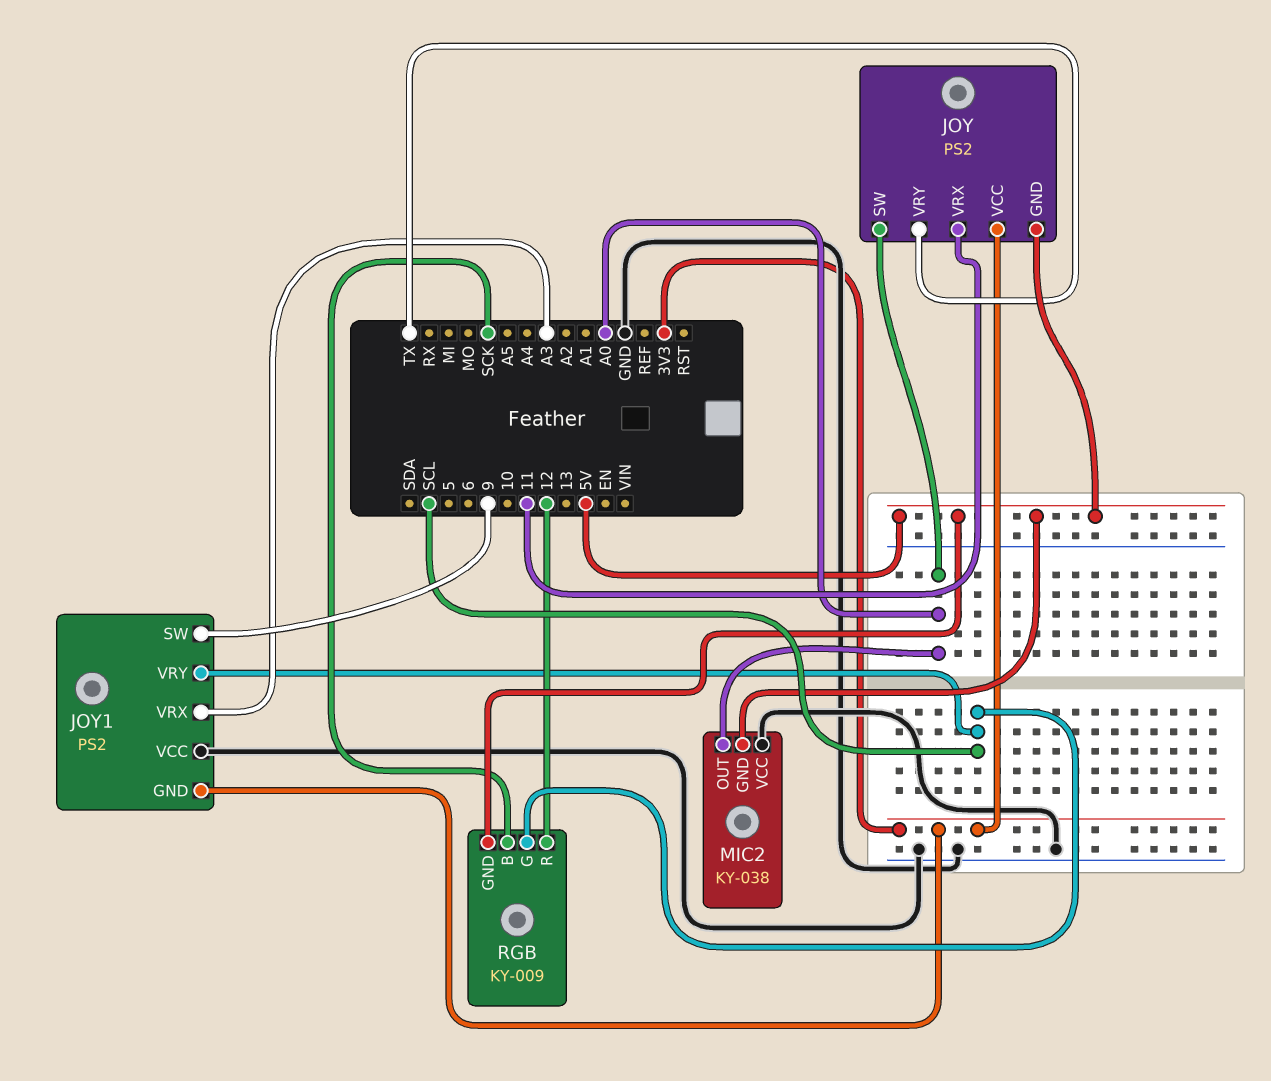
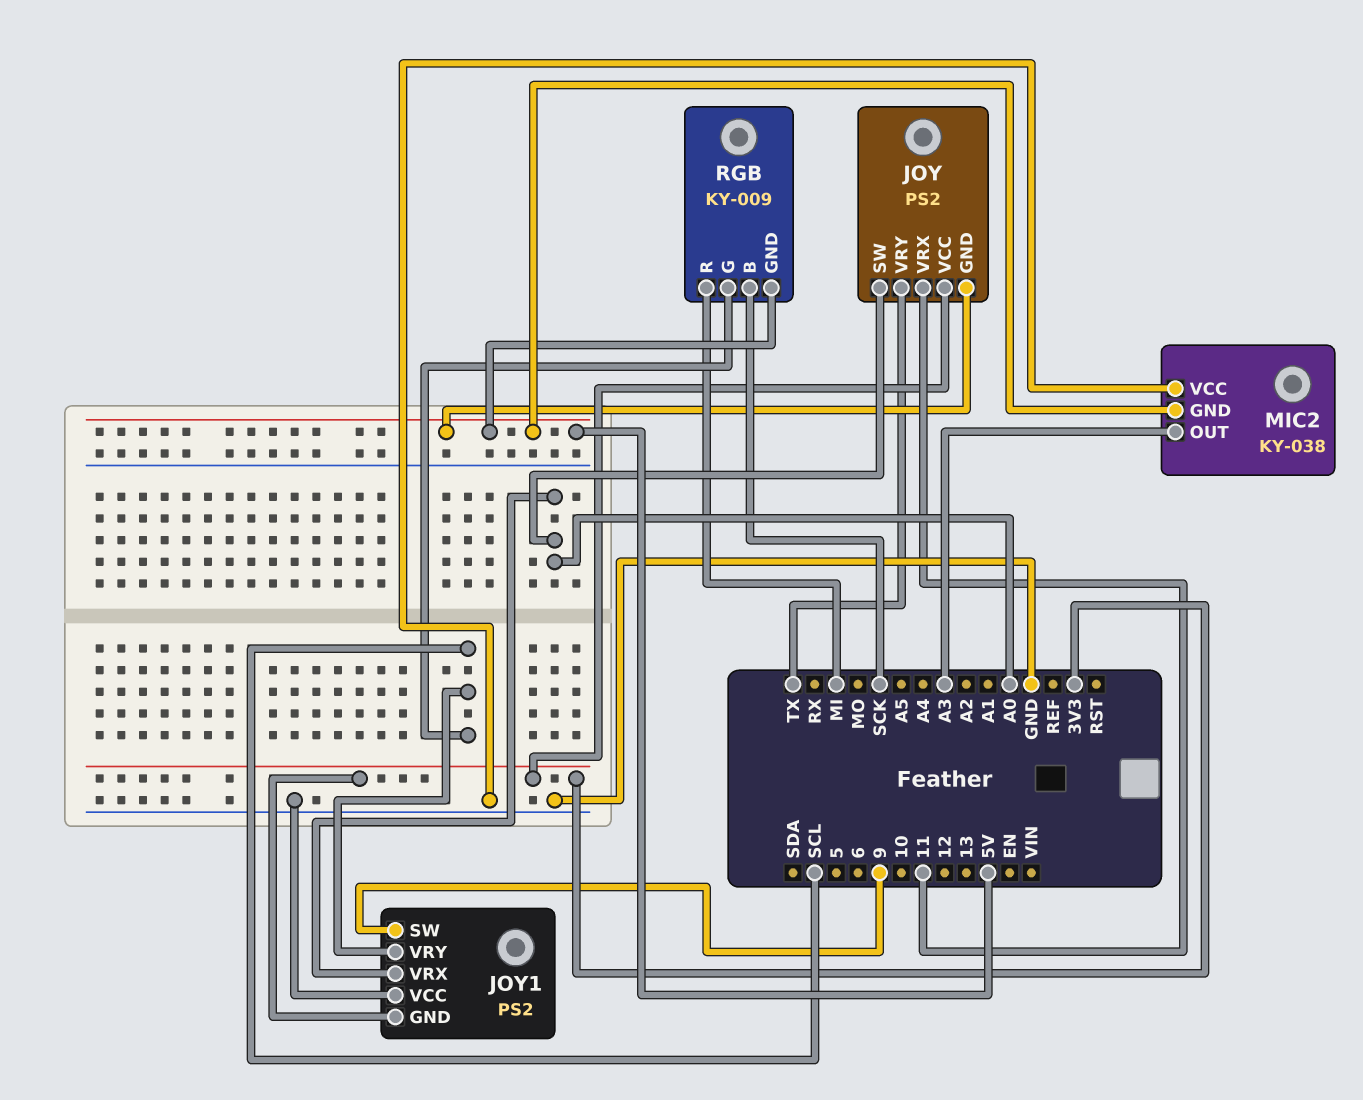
JOY1 pin VRX: A3 -> A0
MIC2 pin OUT: A0 -> A3
RGB pin R: 12 -> MI

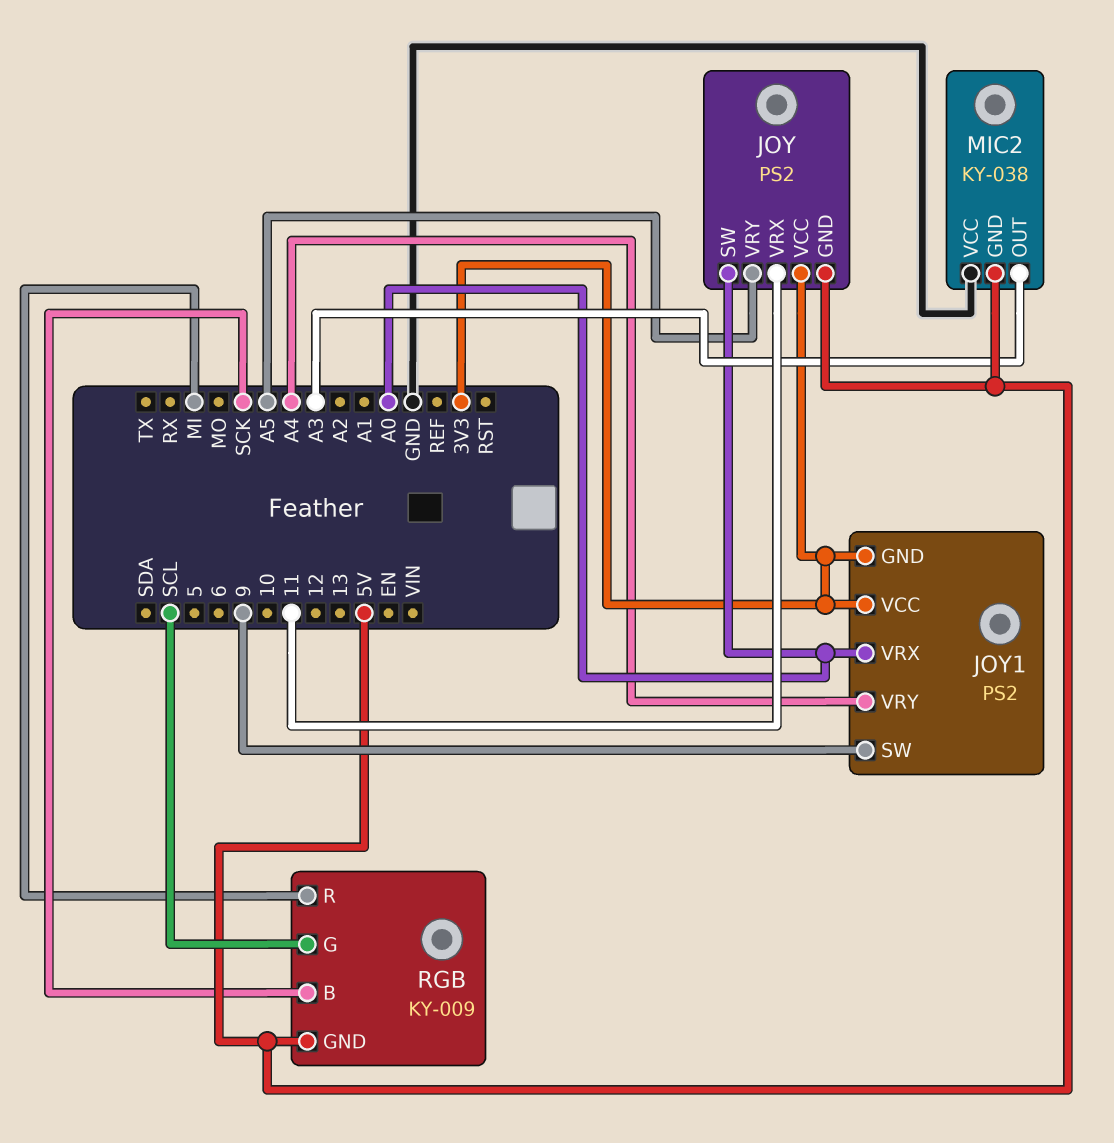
JOY pin VRY: TX -> A5
JOY1 pin VCC: GND -> 3V3
JOY1 pin VRY: SCL -> A4

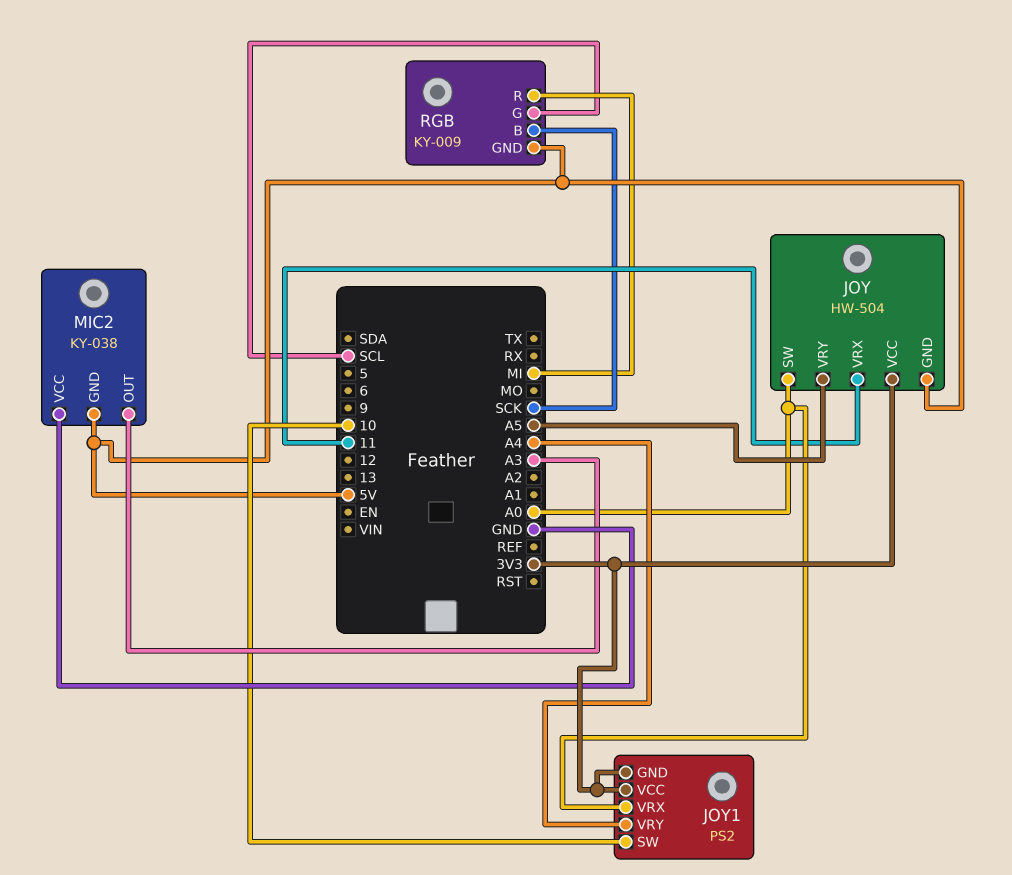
JOY: PS2 -> HW-504
JOY1 pin SW: 9 -> 10

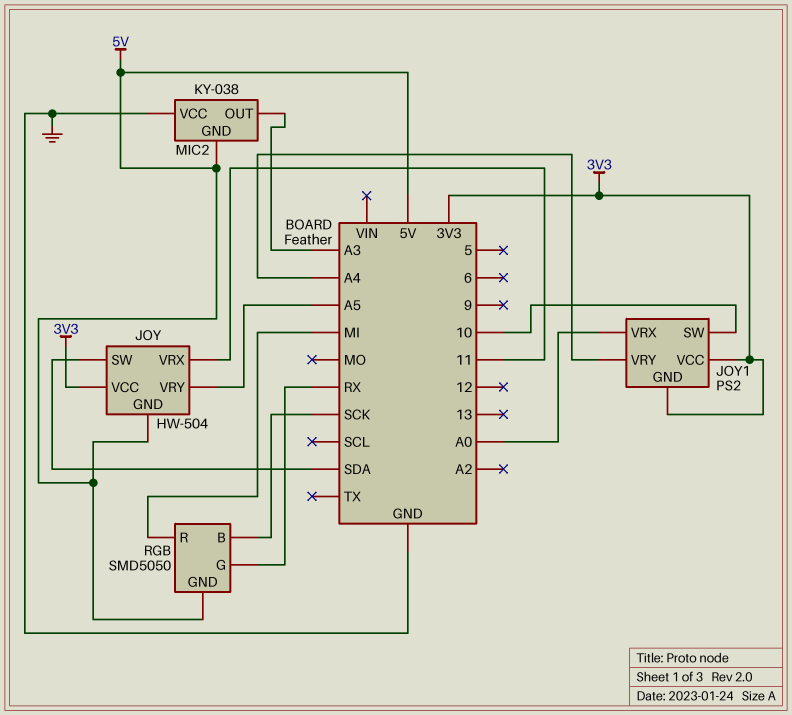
JOY pin SW: A0 -> SDA
RGB: KY-009 -> SMD5050
RGB pin G: SCL -> RX

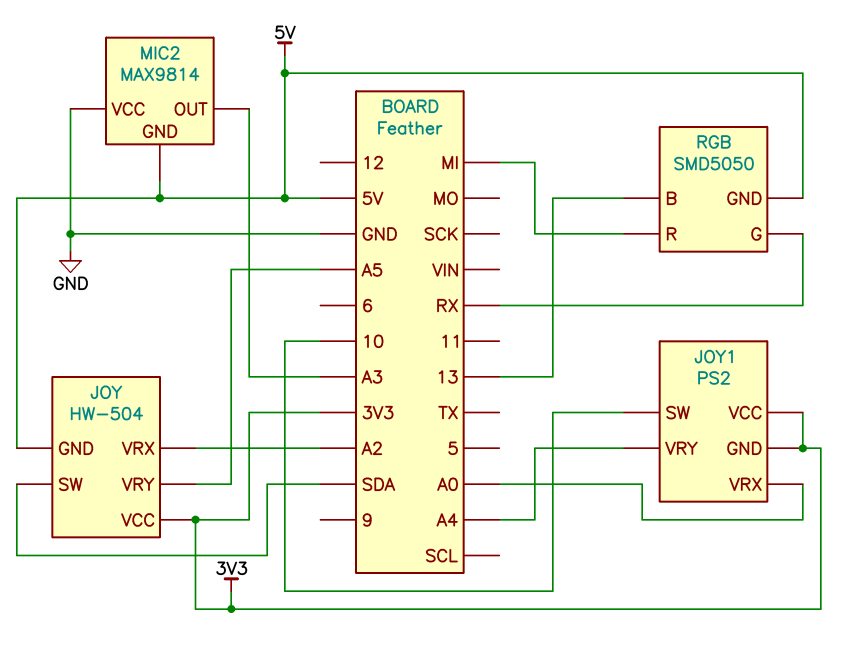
JOY pin VRX: 11 -> A2
MIC2: KY-038 -> MAX9814
RGB pin B: SCK -> 13

